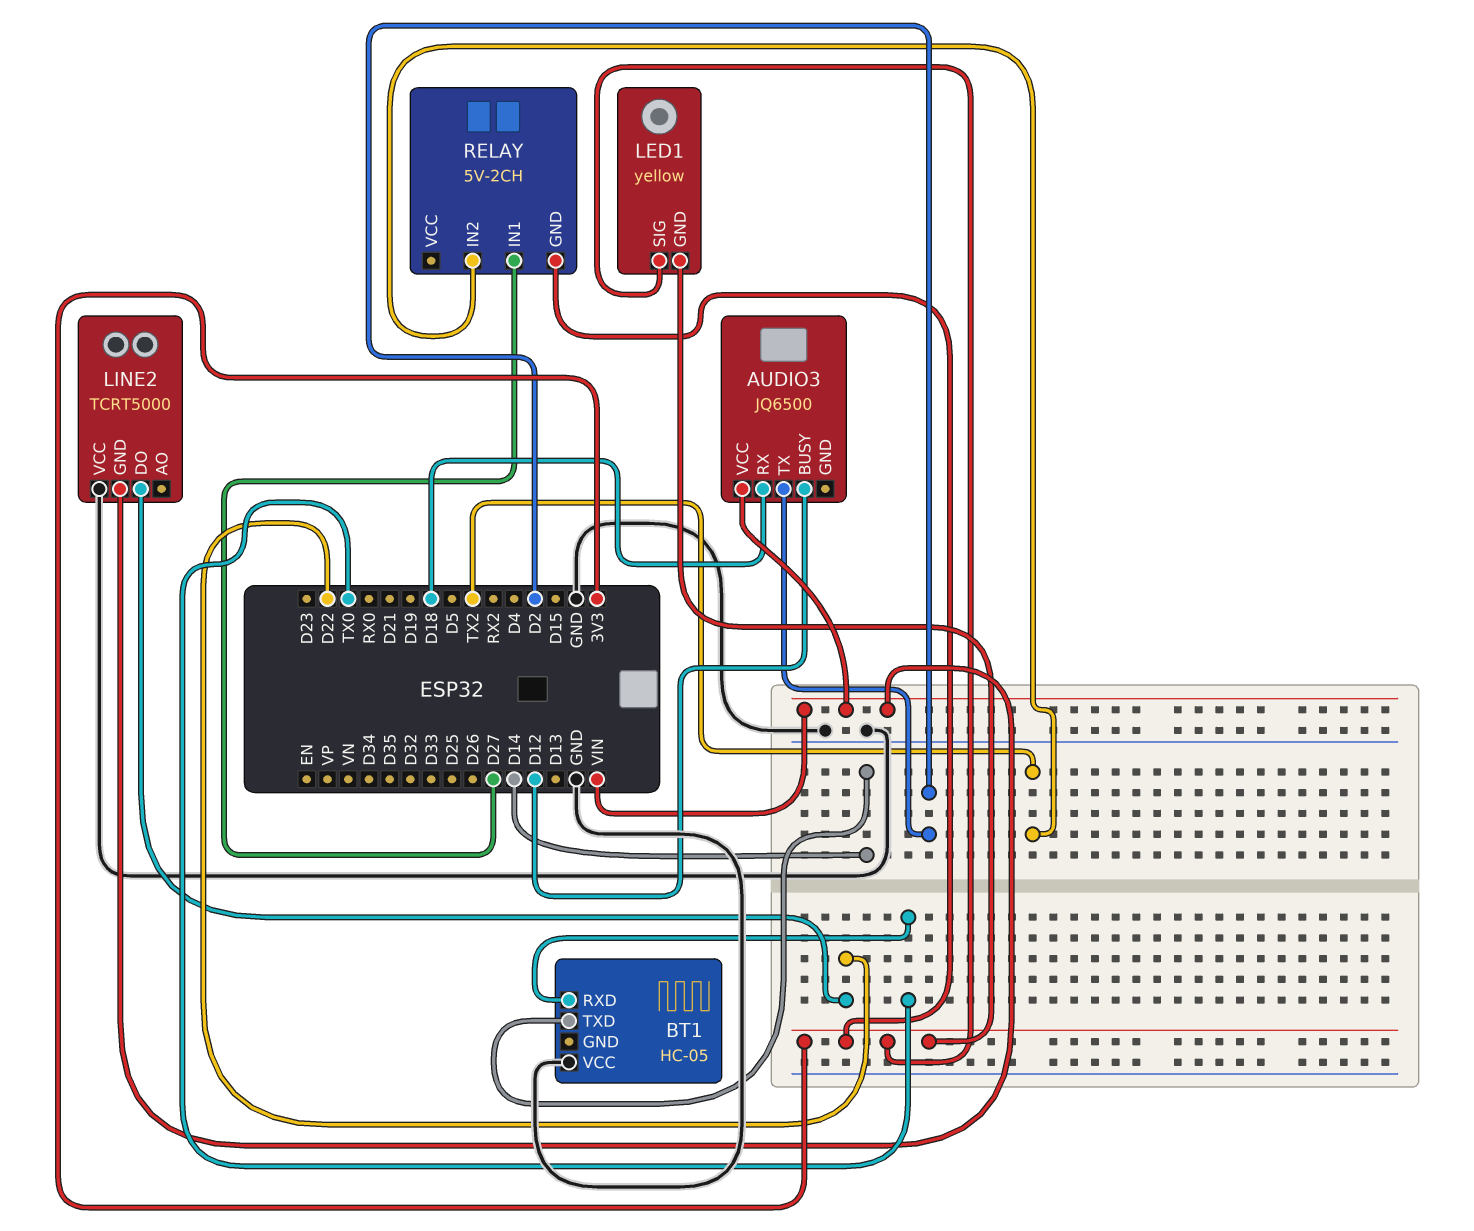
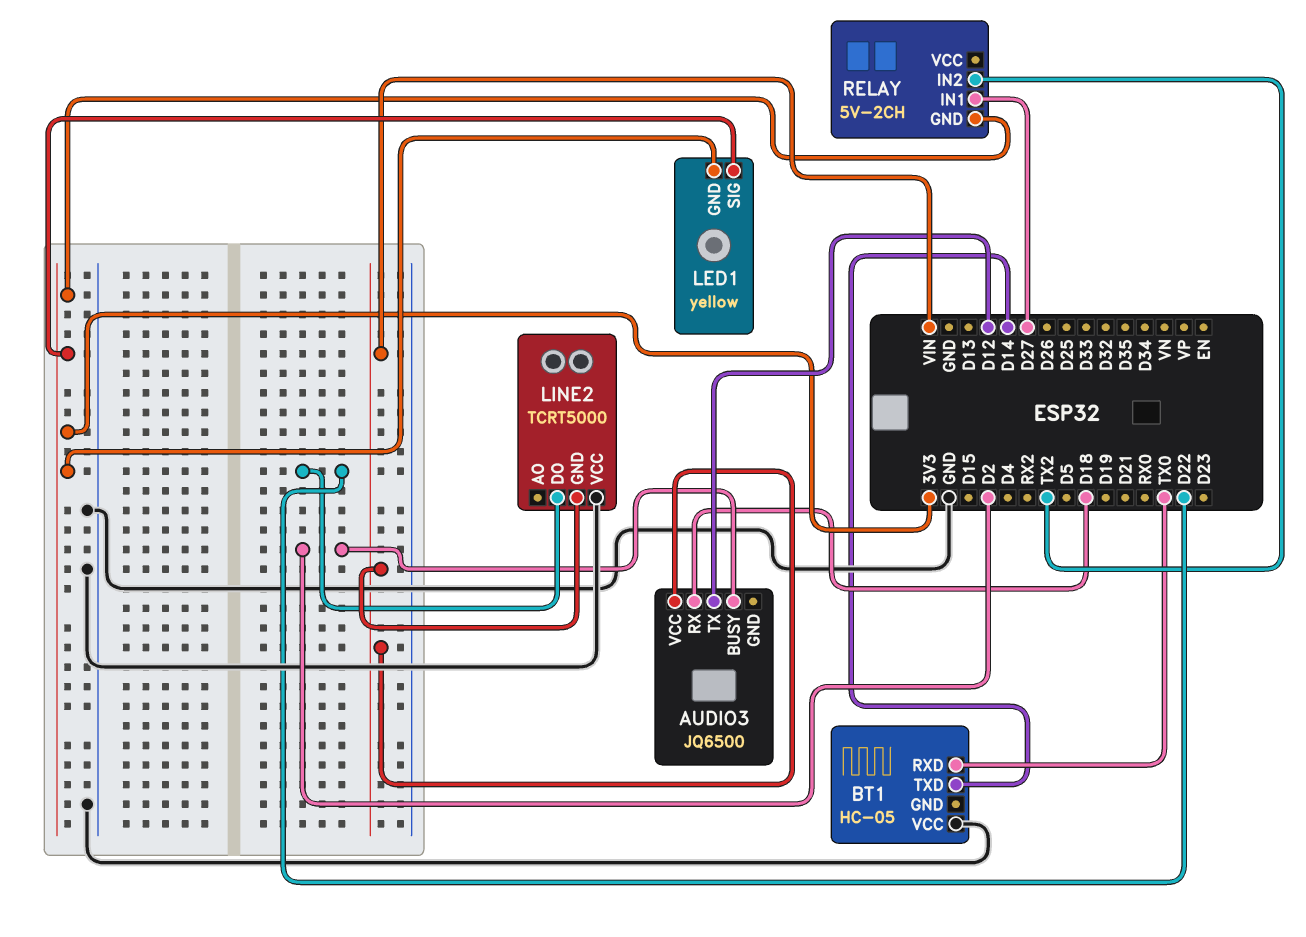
AUDIO3 pin BUSY: D12 -> D2
AUDIO3 pin TX: D2 -> D12

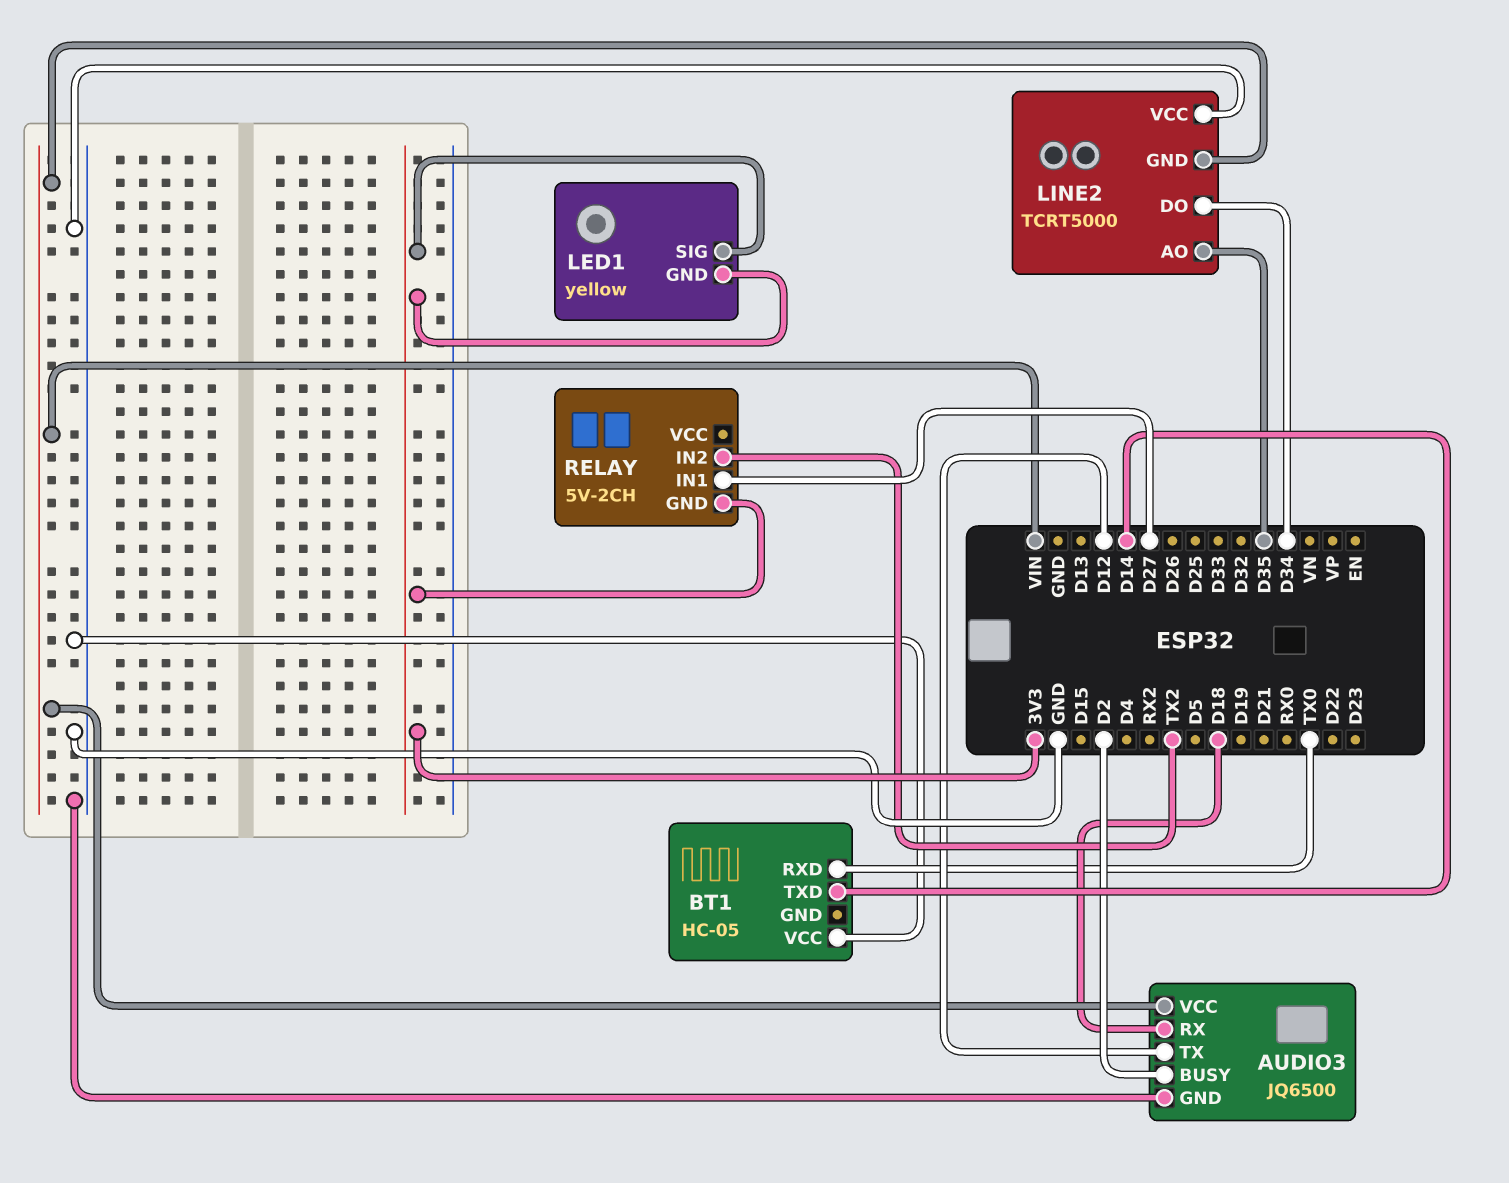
AUDIO3 pin GND: none -> GND
LINE2 pin AO: none -> D35
LINE2 pin DO: D22 -> D34

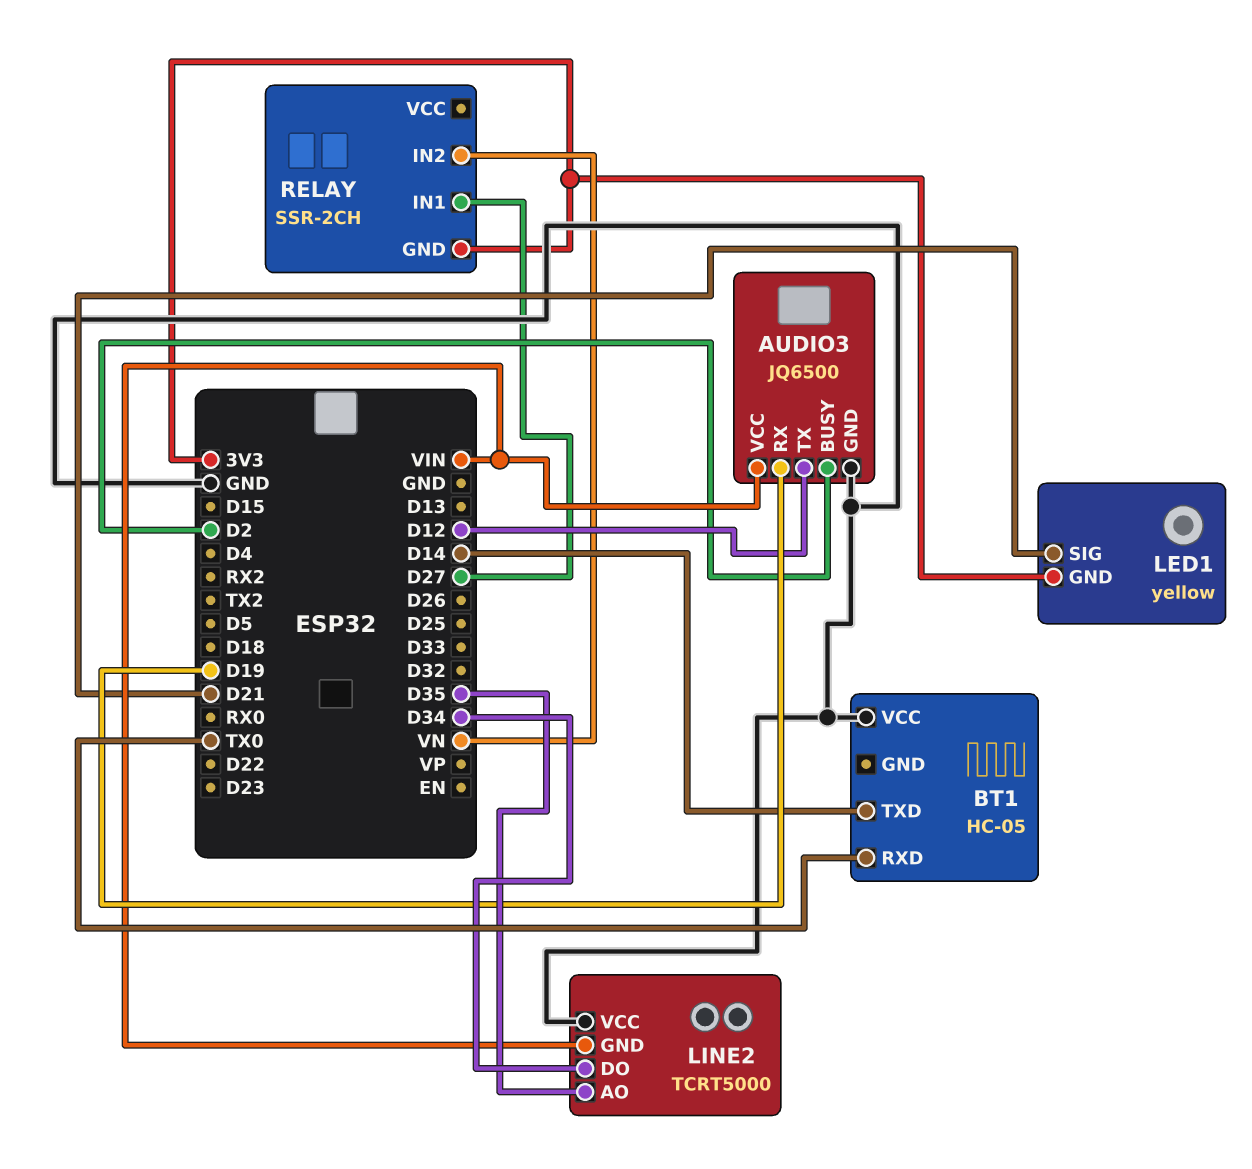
AUDIO3 pin RX: D18 -> D19
LED1 pin SIG: 3V3 -> D21
RELAY: 5V-2CH -> SSR-2CH
RELAY pin IN2: TX2 -> VN

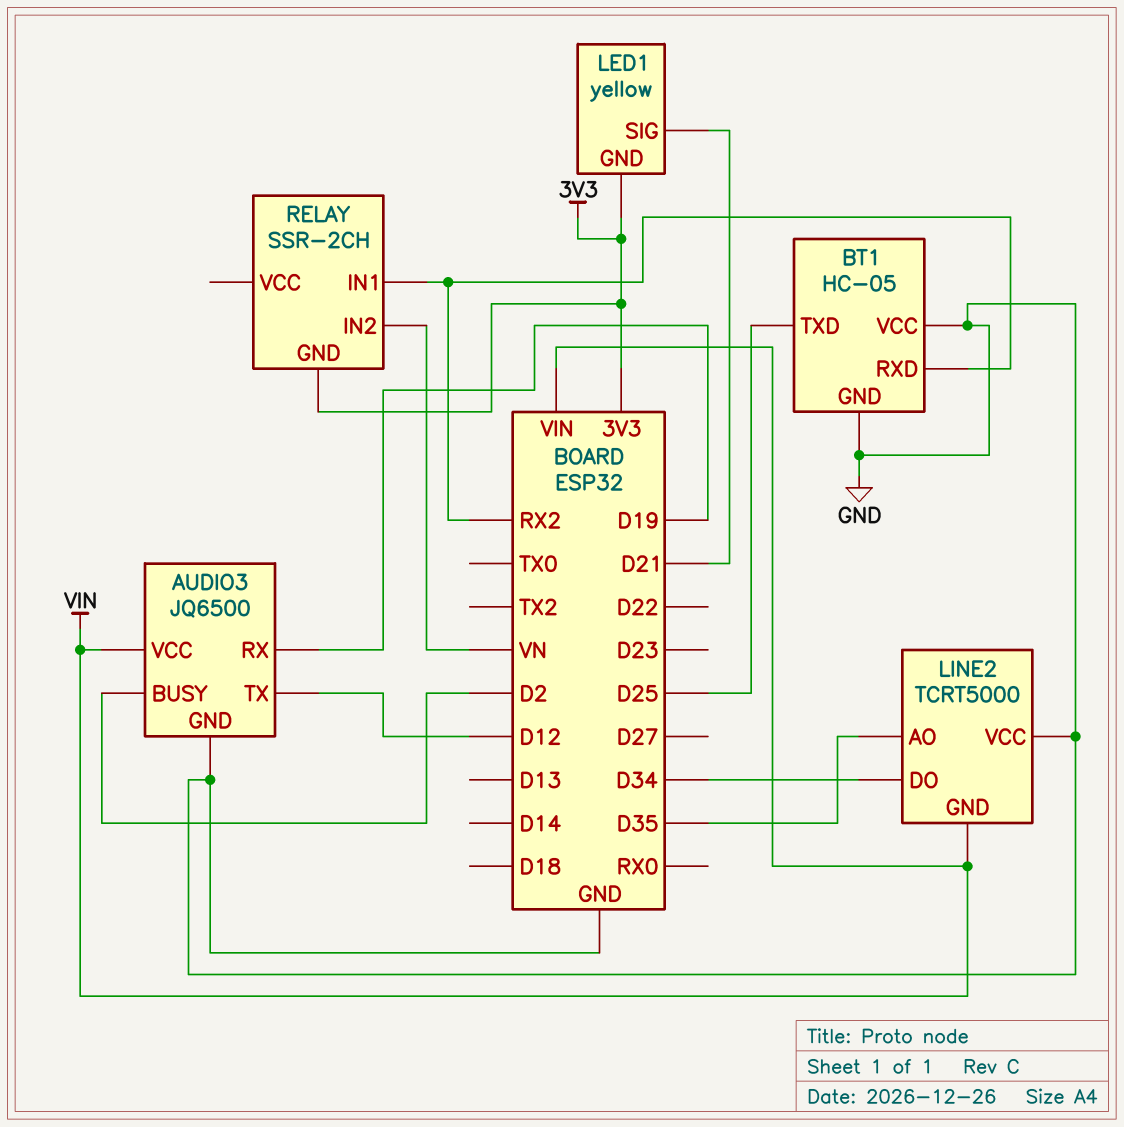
BT1 pin GND: none -> GND
BT1 pin RXD: TX0 -> RX2
BT1 pin TXD: D14 -> D25
RELAY pin IN1: D27 -> RX2

